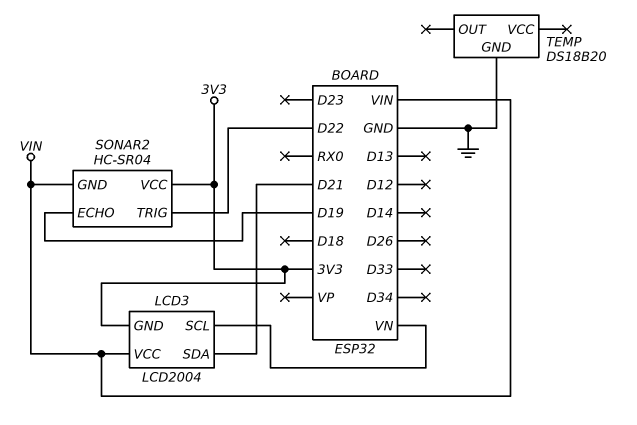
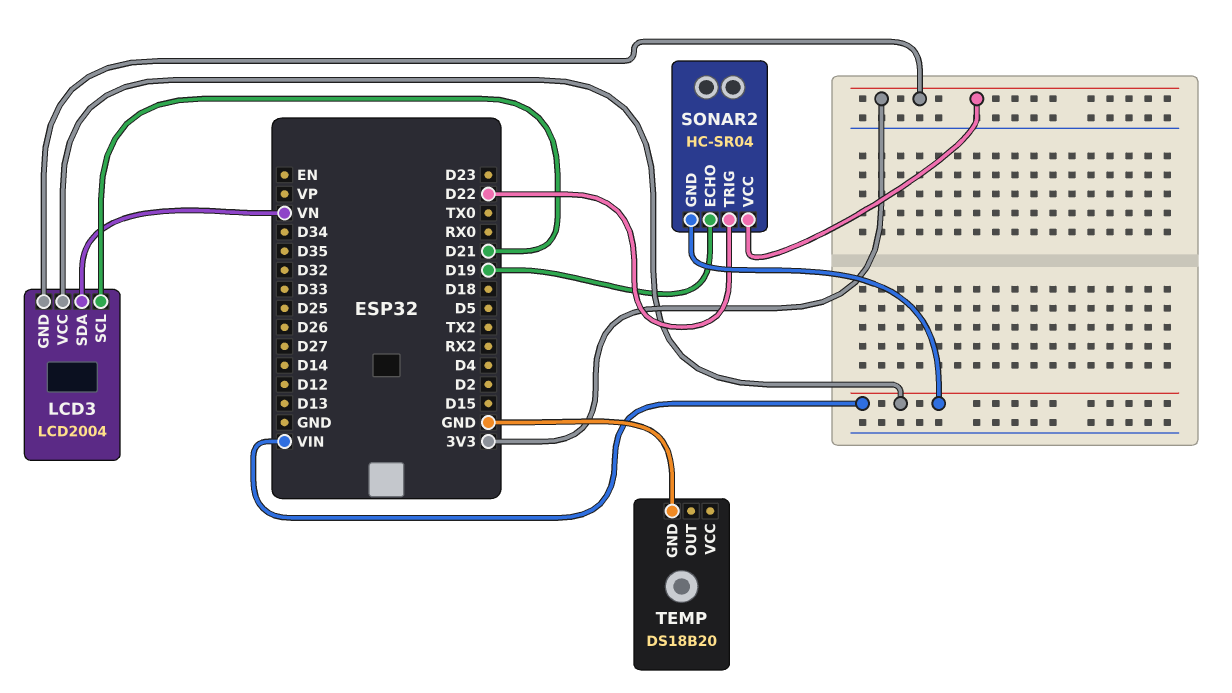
LCD3 pin SCL: VN -> D21
LCD3 pin SDA: D21 -> VN

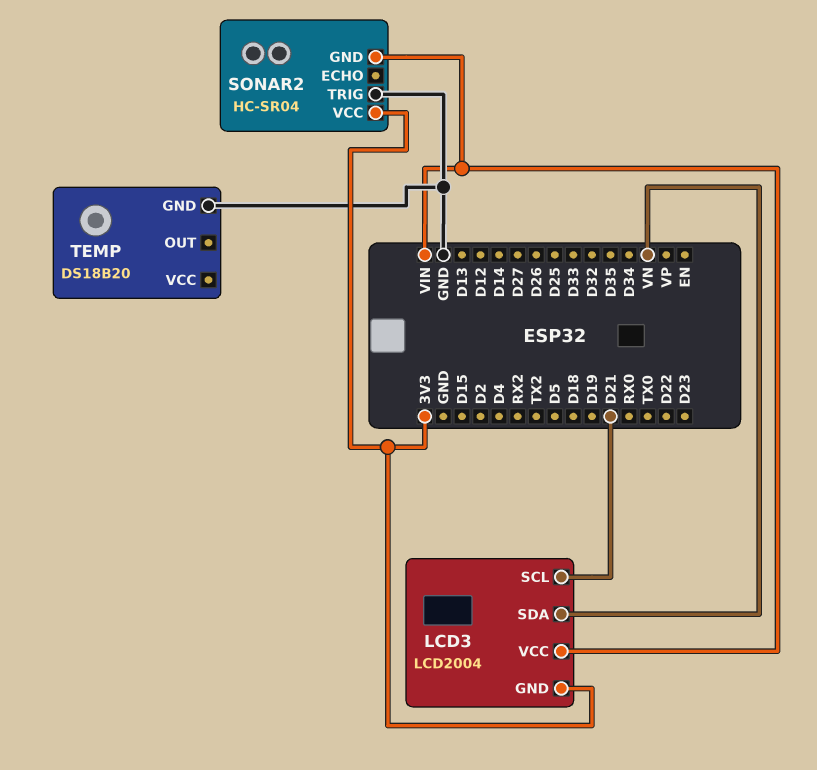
SONAR2 pin ECHO: D19 -> none
SONAR2 pin TRIG: D22 -> GND

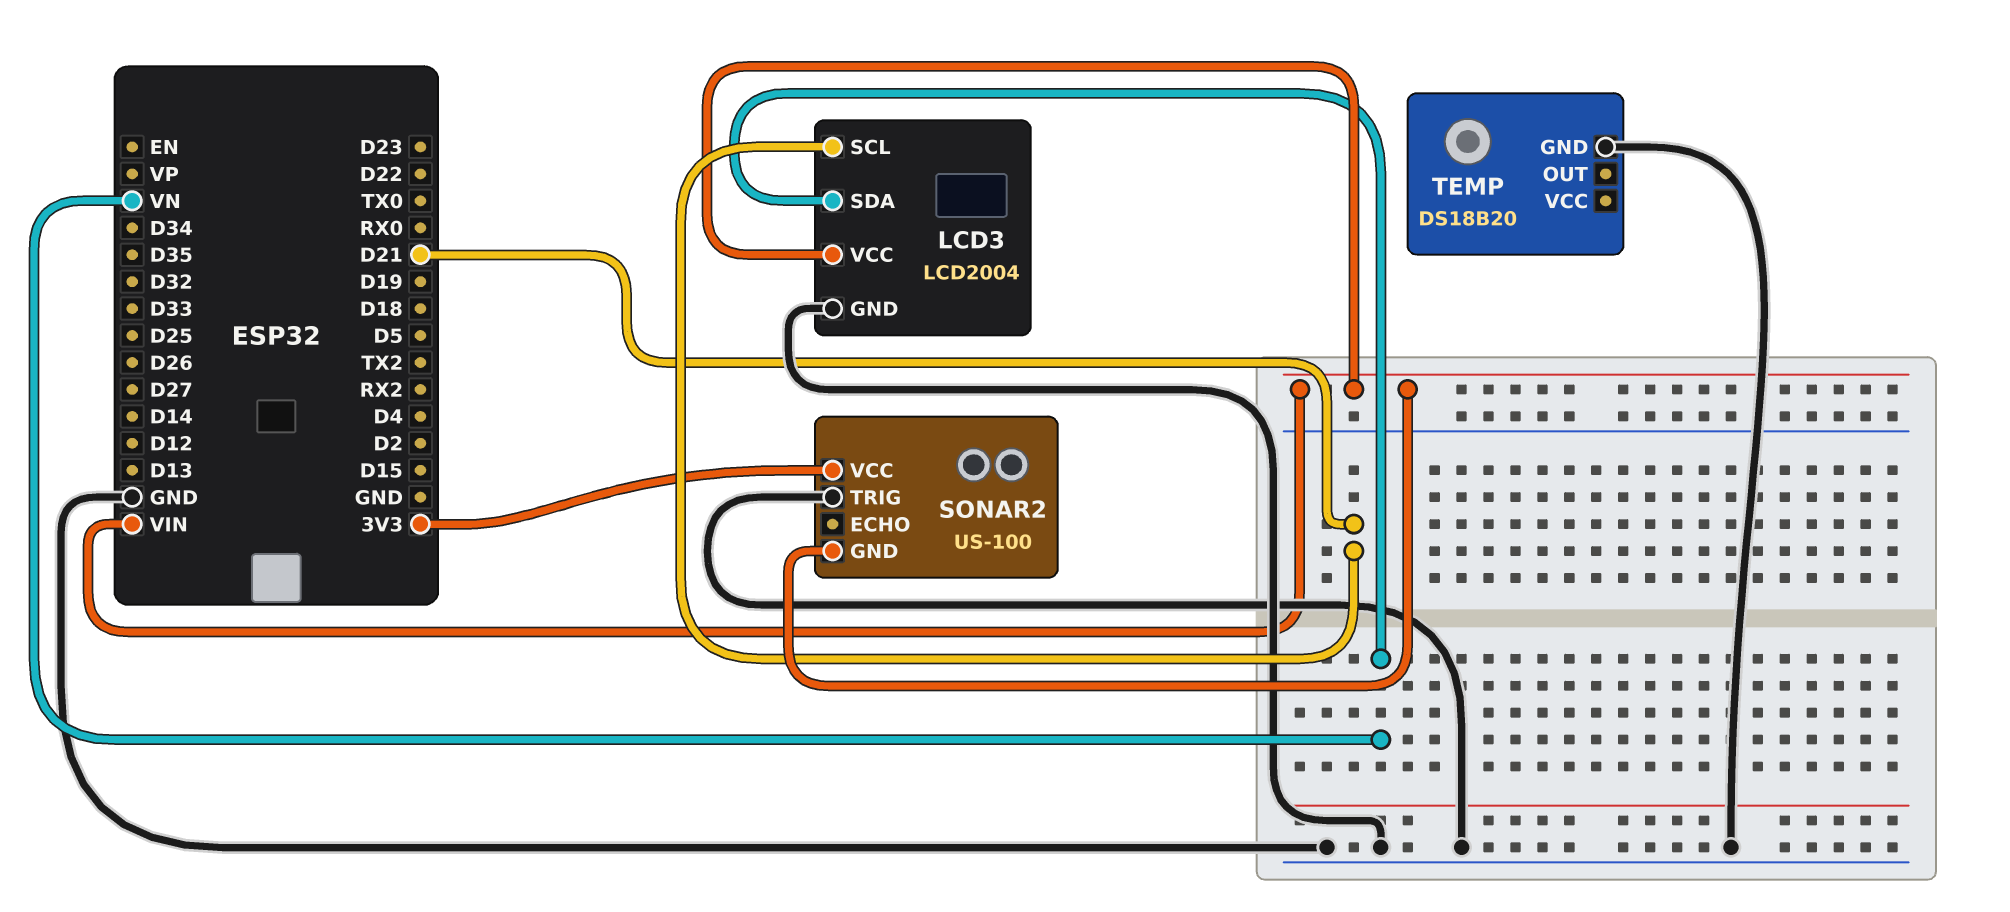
LCD3 pin GND: 3V3 -> GND
SONAR2: HC-SR04 -> US-100

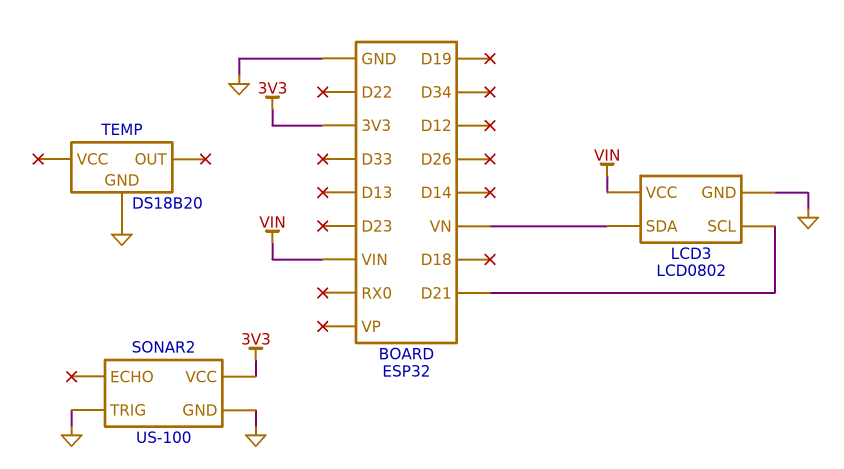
LCD3: LCD2004 -> LCD0802
SONAR2 pin GND: VIN -> GND

